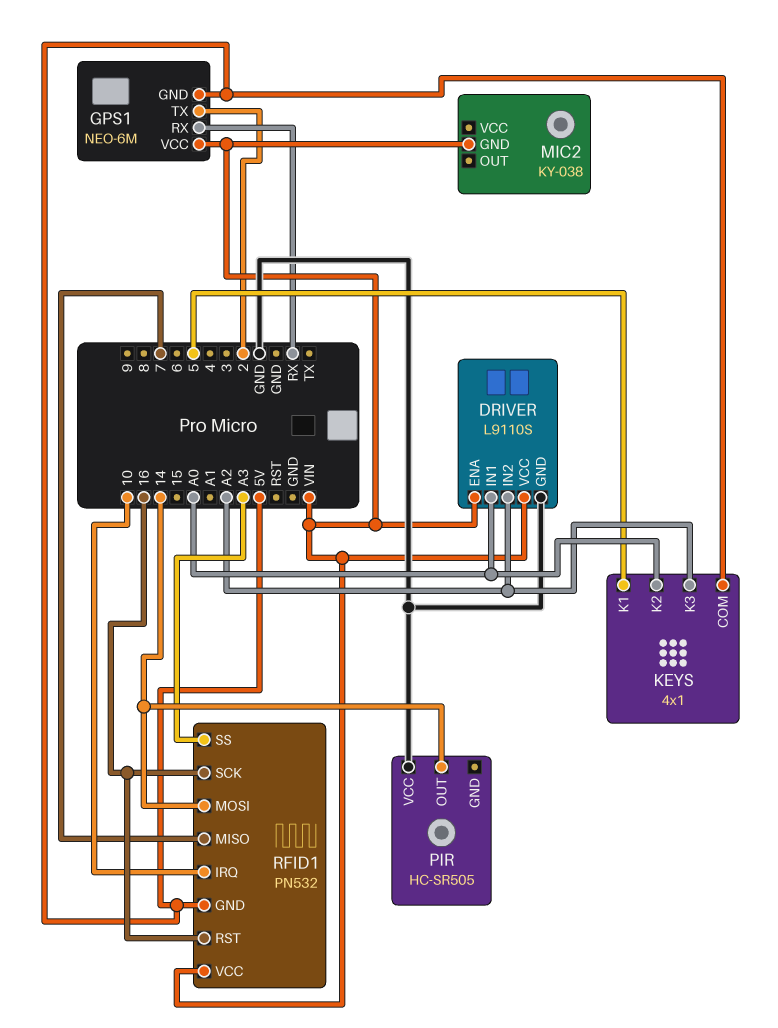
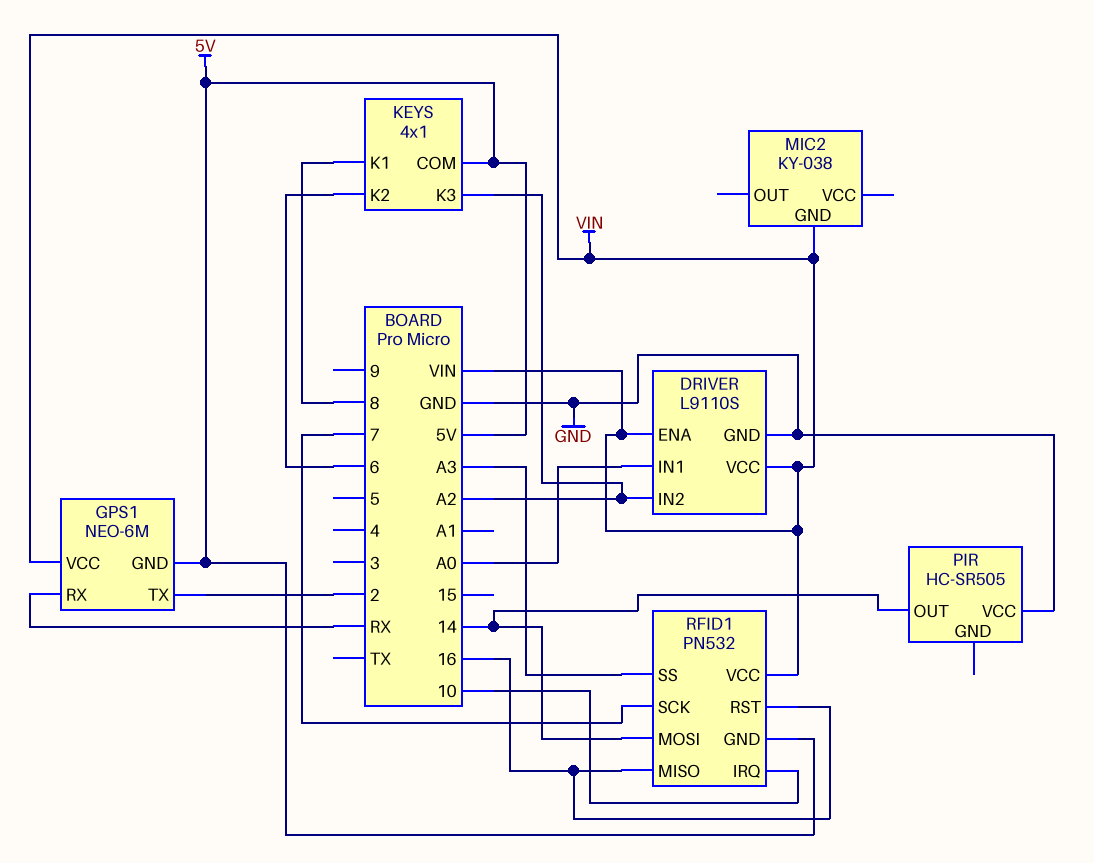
KEYS pin K1: 5 -> 8
KEYS pin K2: A0 -> 6
RFID1 pin MISO: 7 -> 16
RFID1 pin SCK: 16 -> 7

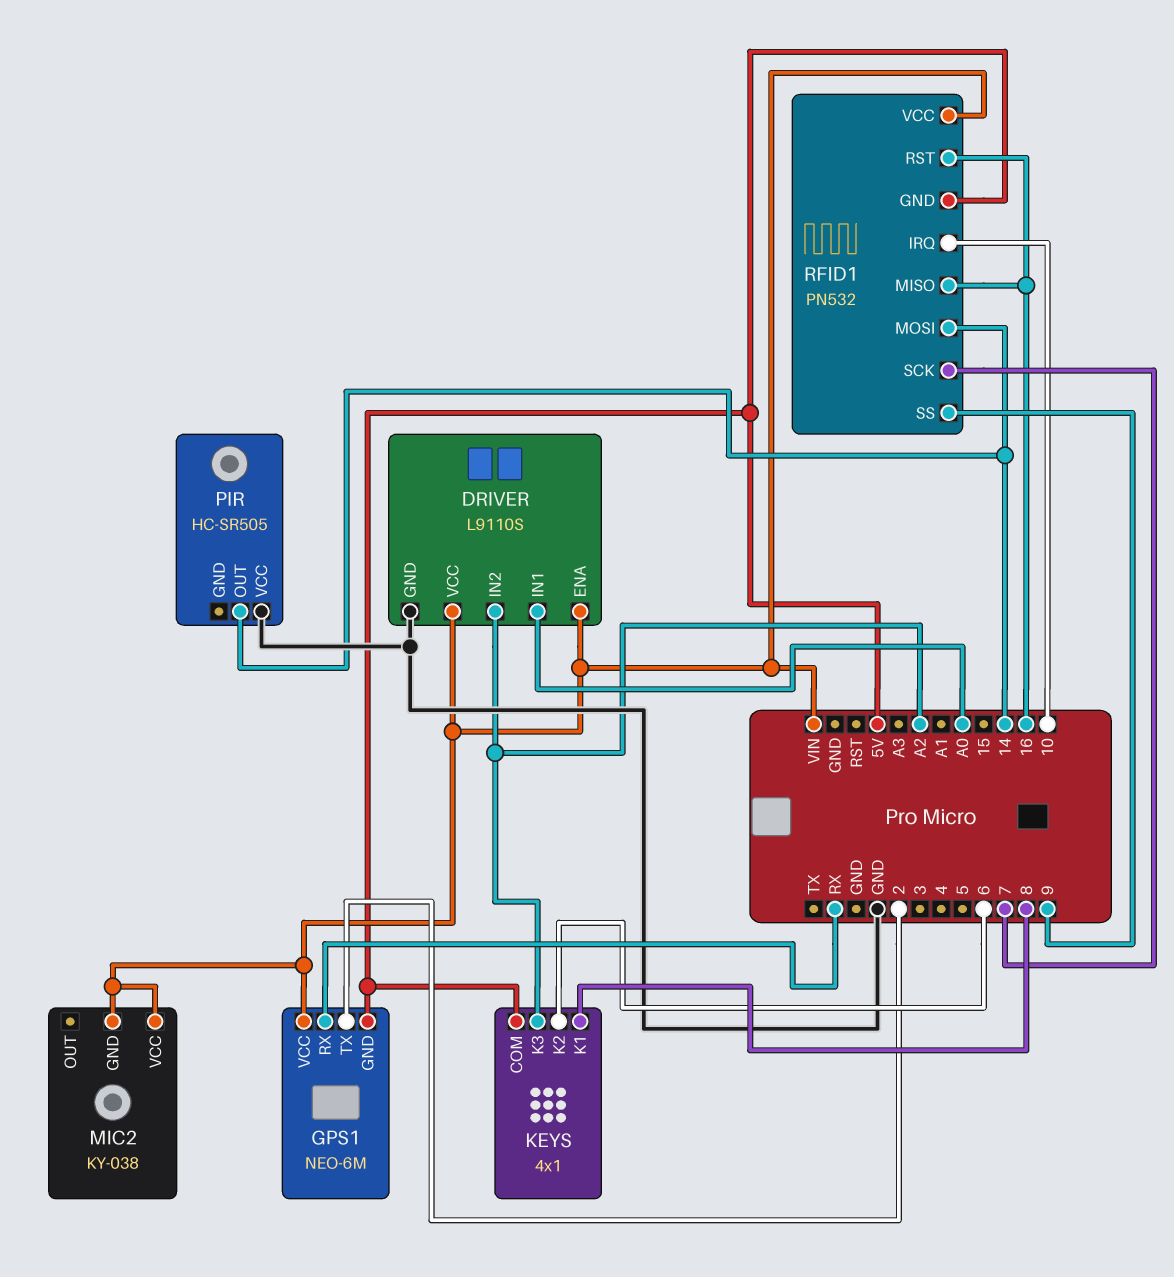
MIC2 pin VCC: none -> VIN
RFID1 pin SS: A3 -> 9

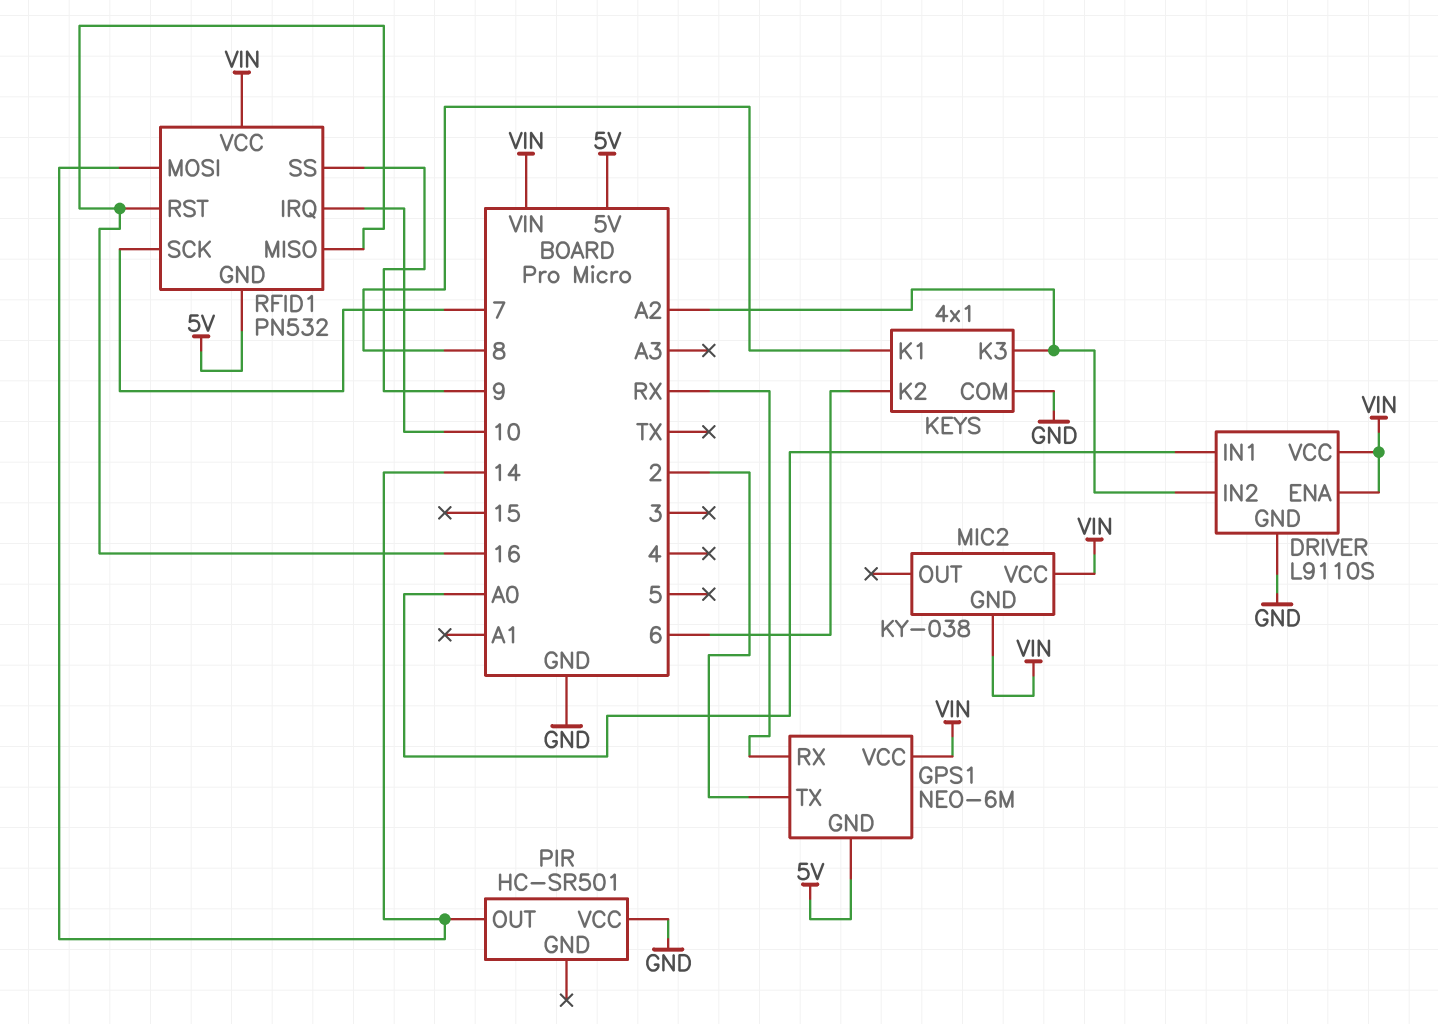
KEYS pin COM: 5V -> GND
PIR: HC-SR505 -> HC-SR501

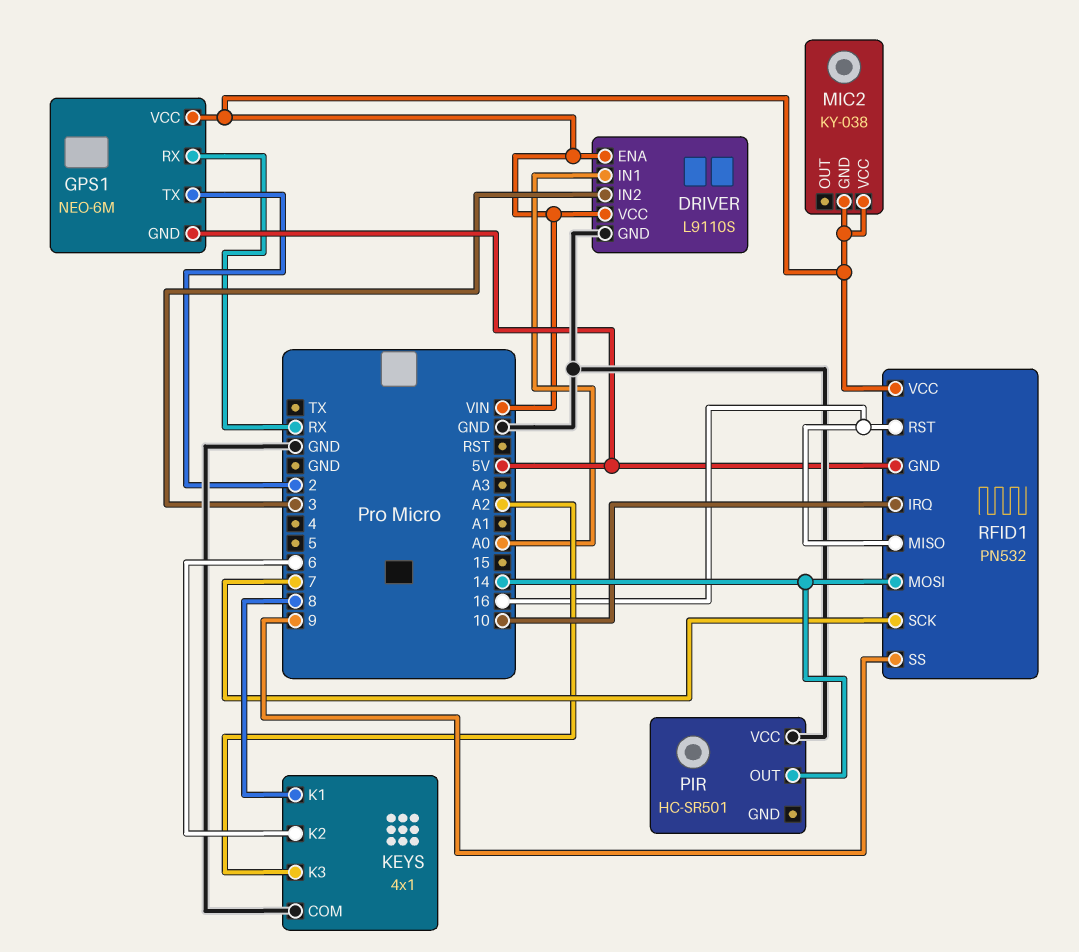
DRIVER pin IN2: A2 -> 3

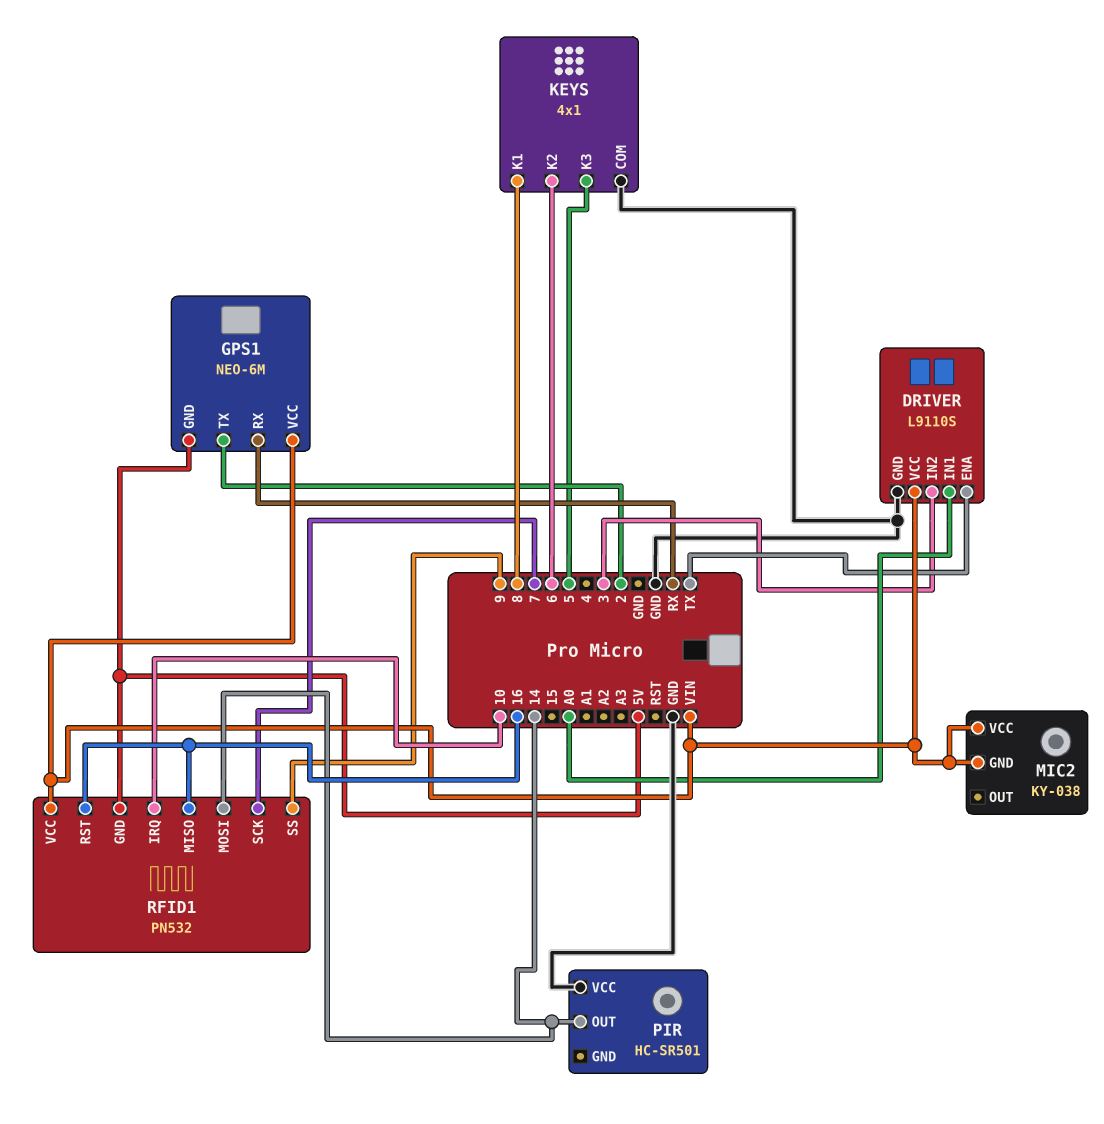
DRIVER pin ENA: VIN -> TX
KEYS pin K3: A2 -> 5

